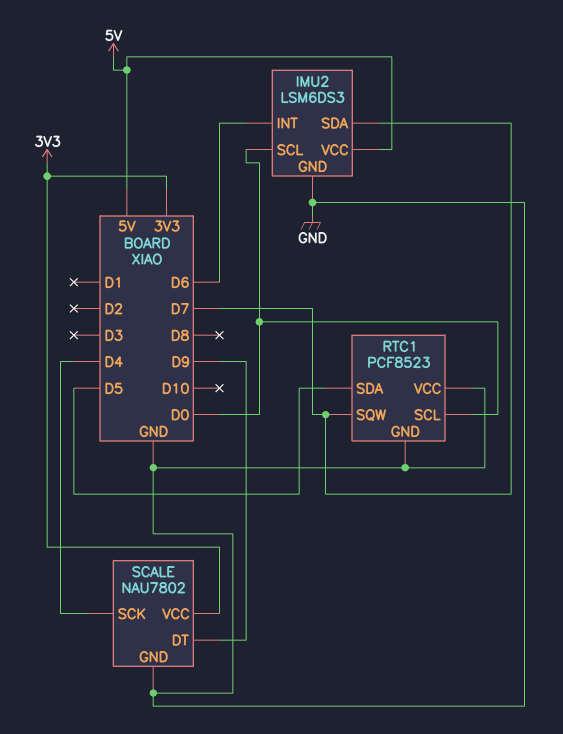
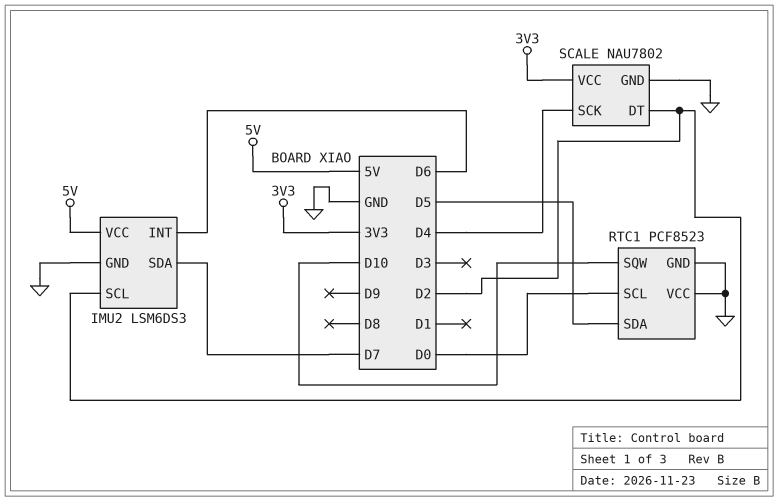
IMU2 pin SCL: D0 -> D2
RTC1 pin SQW: D7 -> D10
SCALE pin DT: D9 -> D2

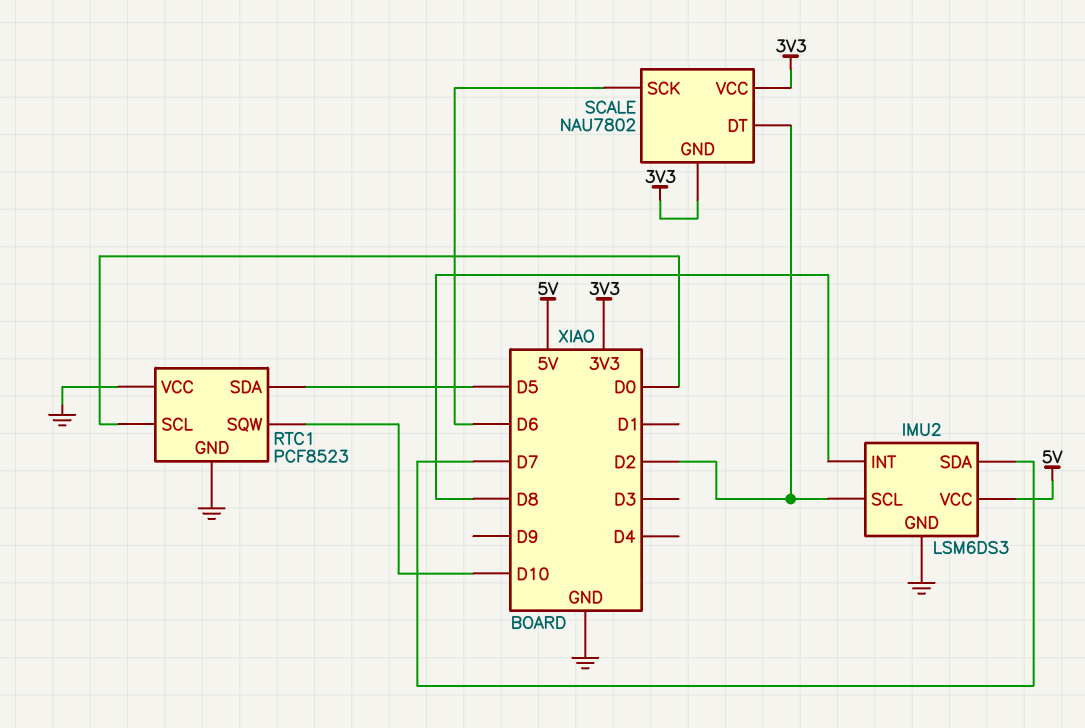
IMU2 pin INT: D6 -> D8
SCALE pin GND: GND -> 3V3
SCALE pin SCK: D4 -> D6

